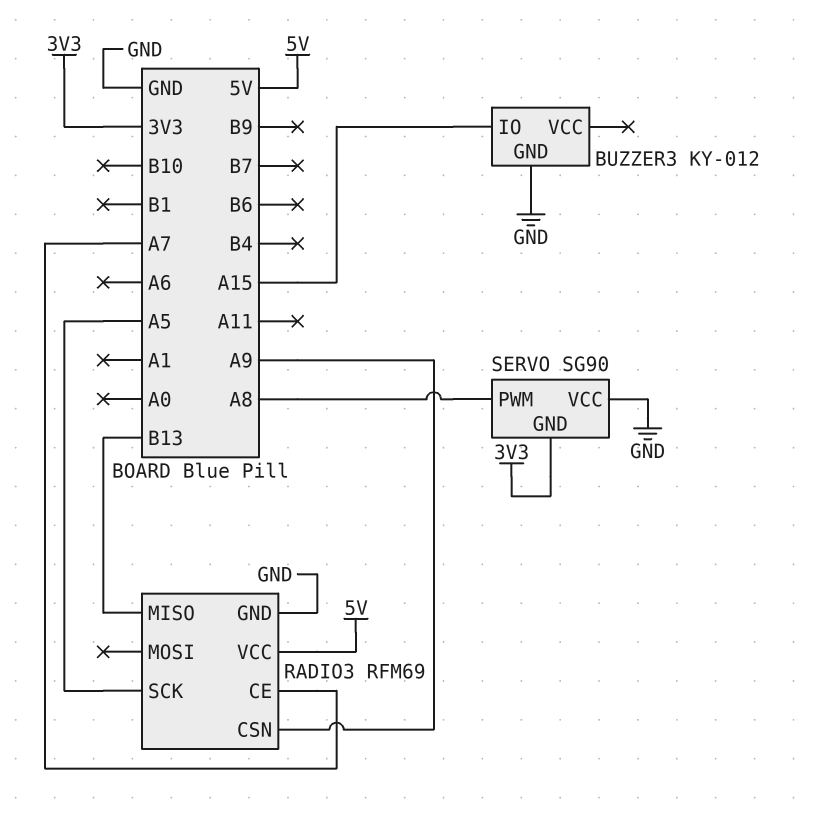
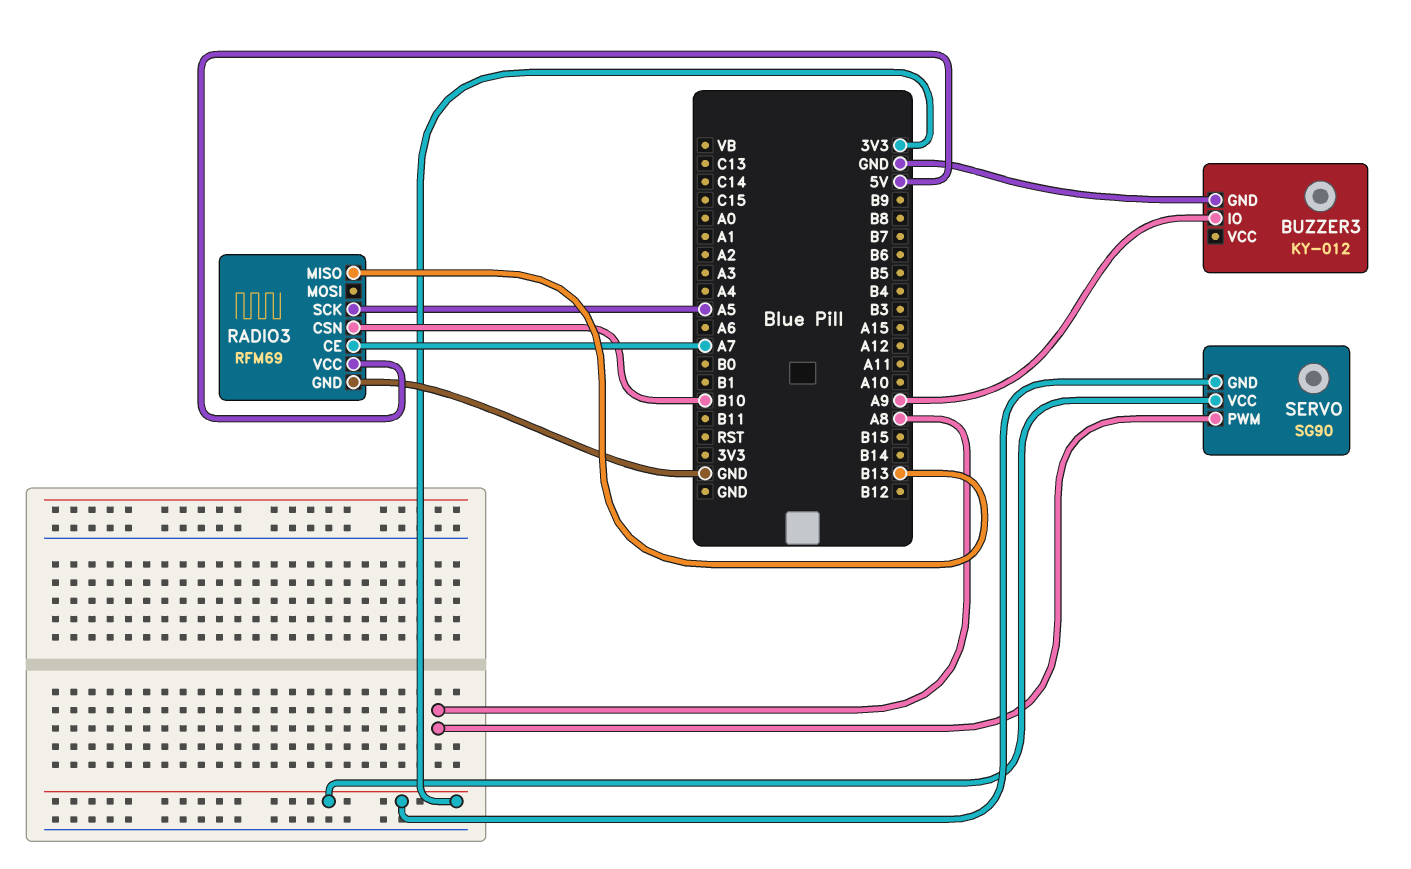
BUZZER3 pin IO: A15 -> A9
RADIO3 pin CSN: A9 -> B10
SERVO pin VCC: GND -> 3V3

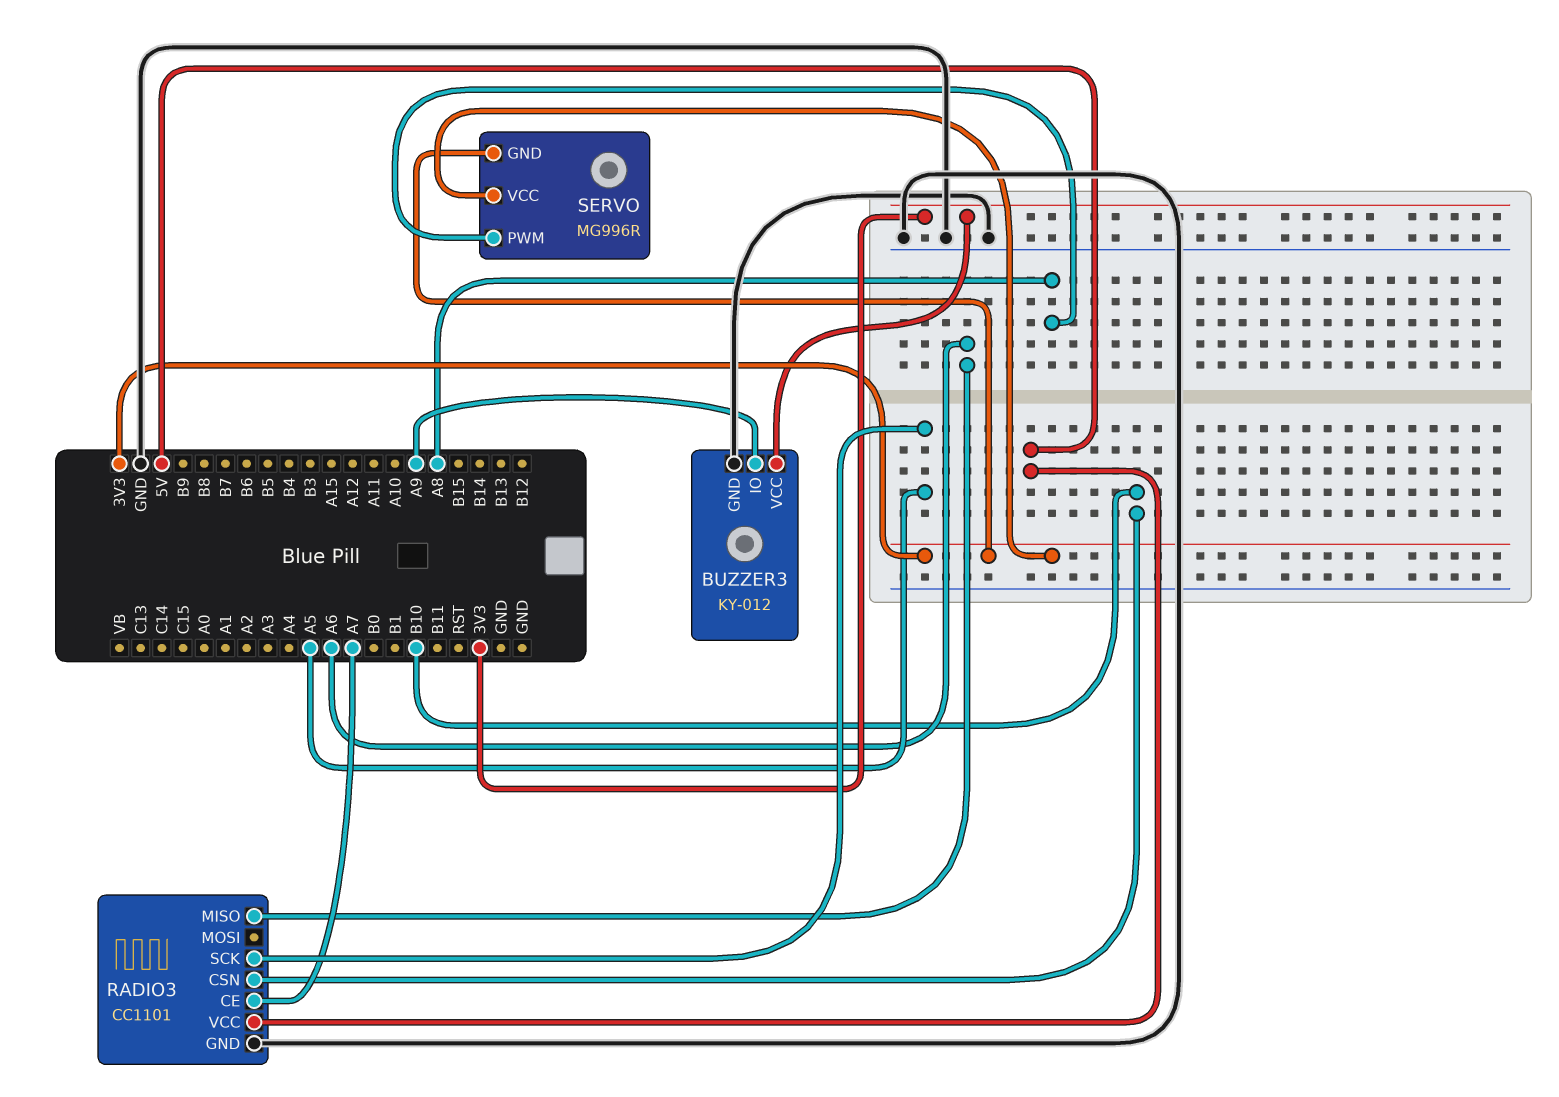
BUZZER3 pin VCC: none -> 3V3
RADIO3: RFM69 -> CC1101
RADIO3 pin MISO: B13 -> A6
SERVO: SG90 -> MG996R

